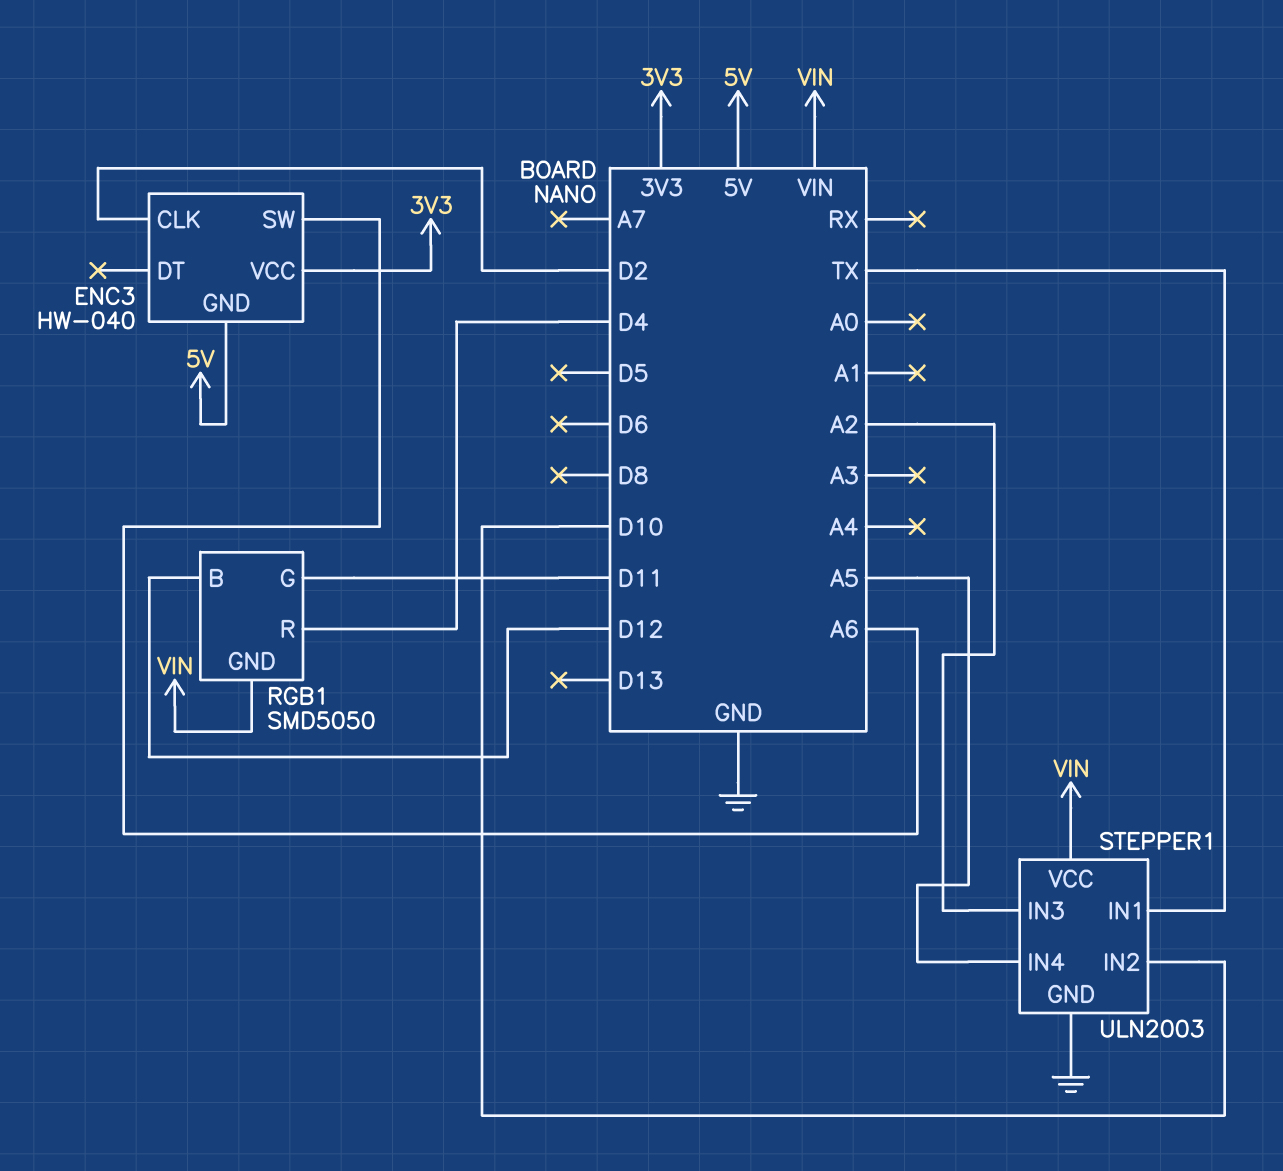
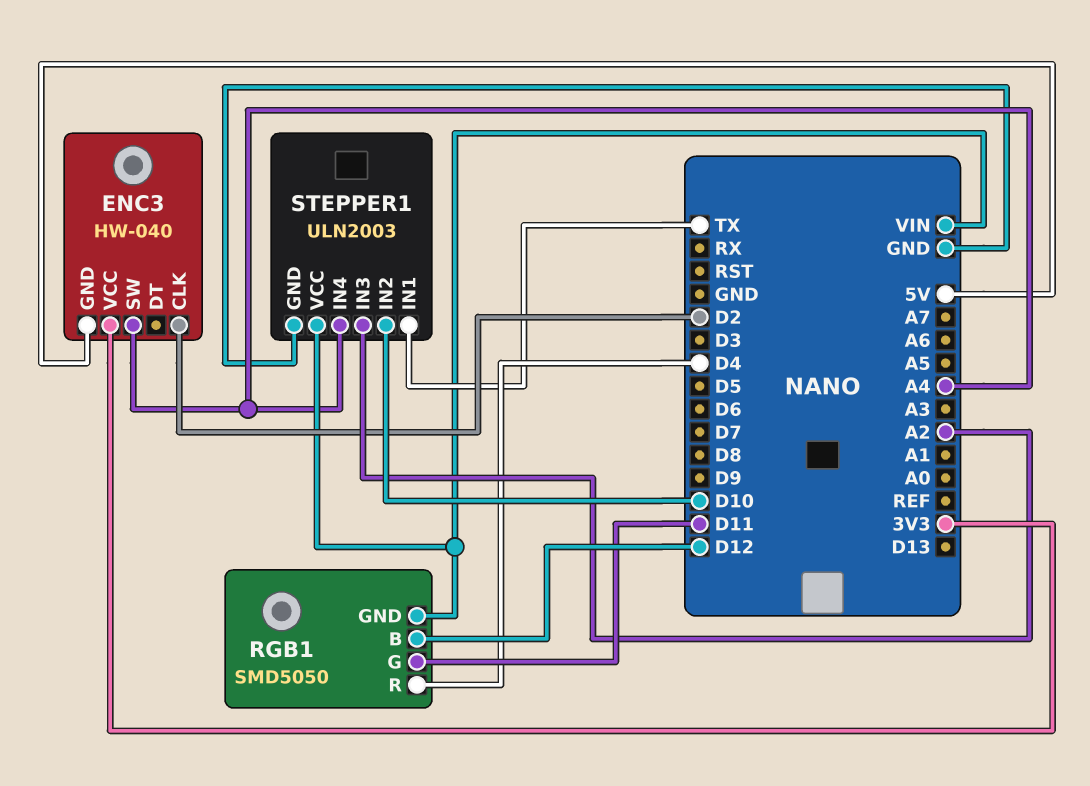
ENC3 pin SW: A6 -> A4
STEPPER1 pin IN4: A5 -> A4

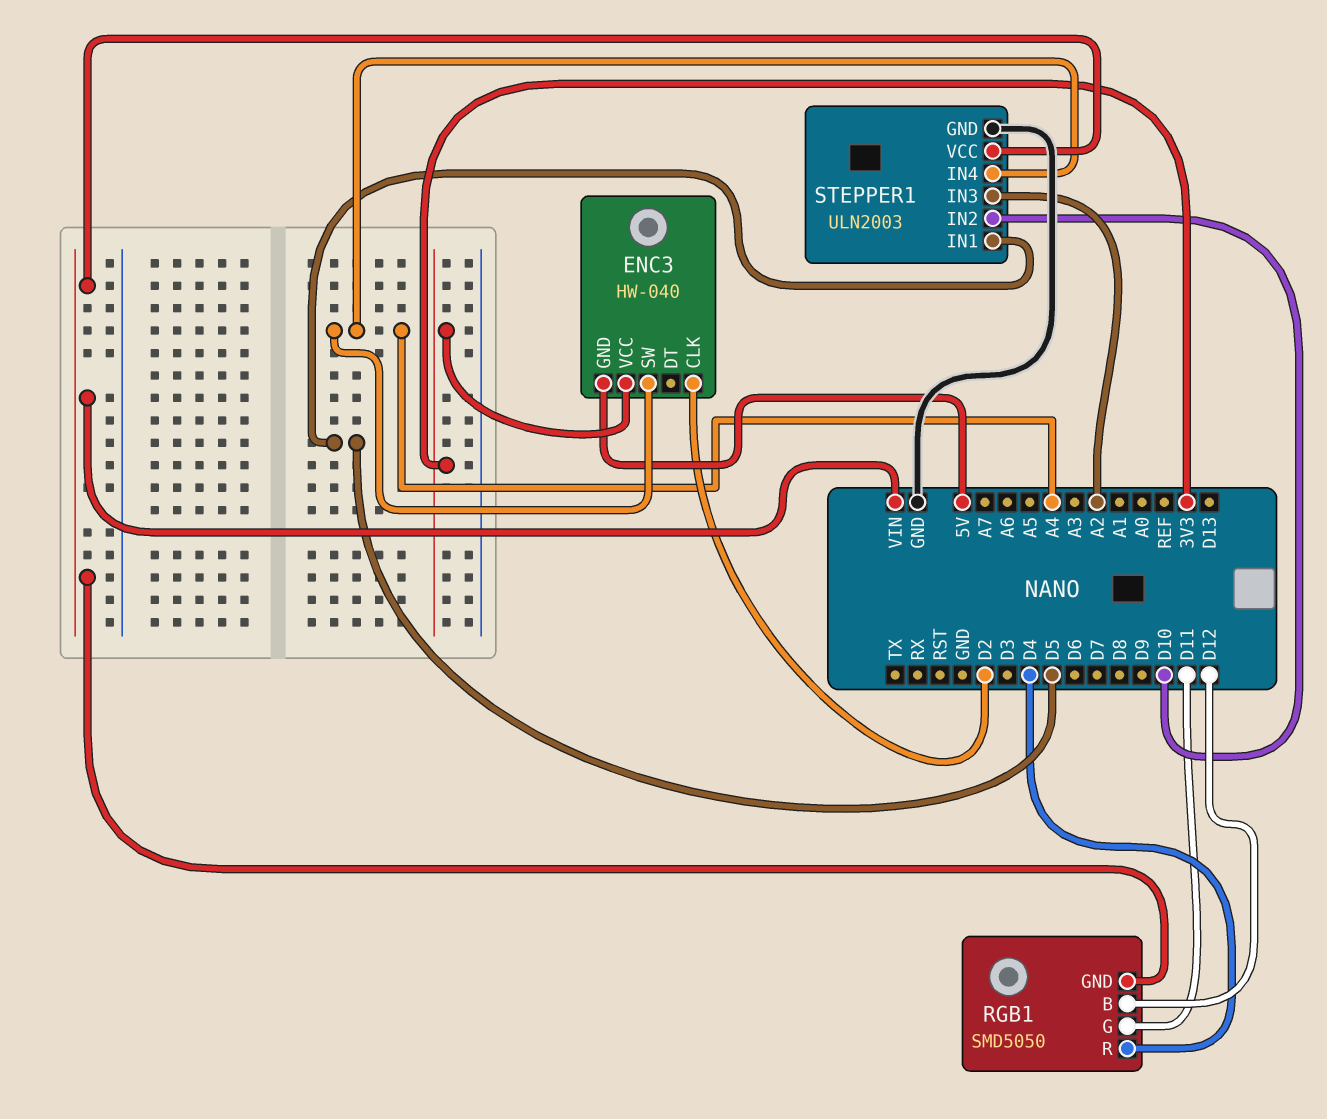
STEPPER1 pin IN1: TX -> D5

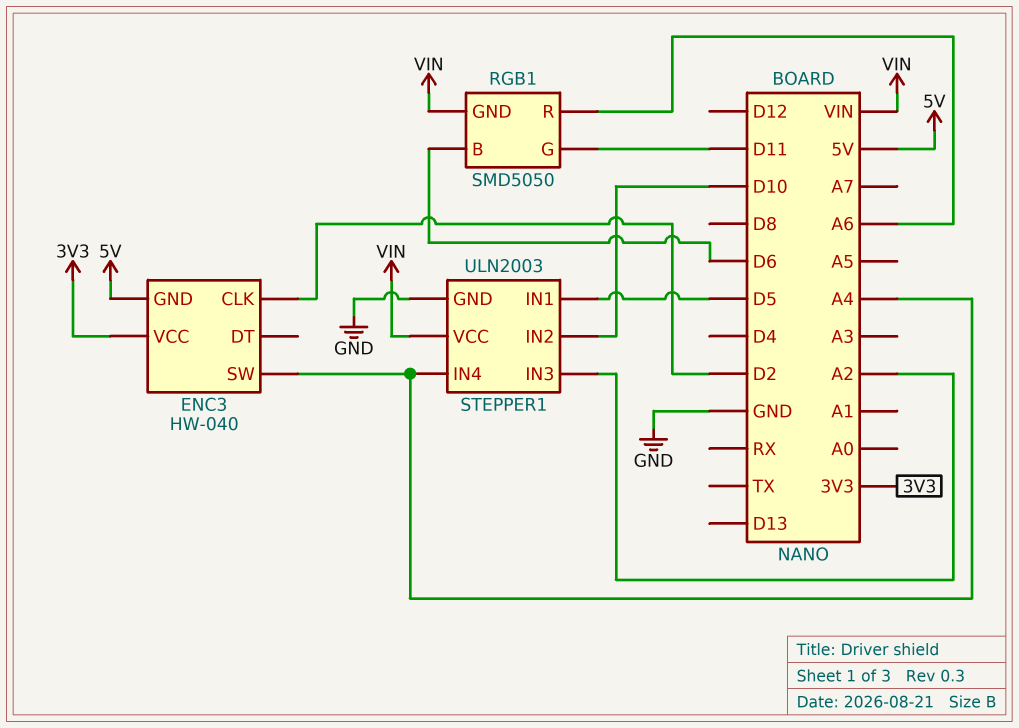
RGB1 pin B: D12 -> D6
RGB1 pin R: D4 -> A6

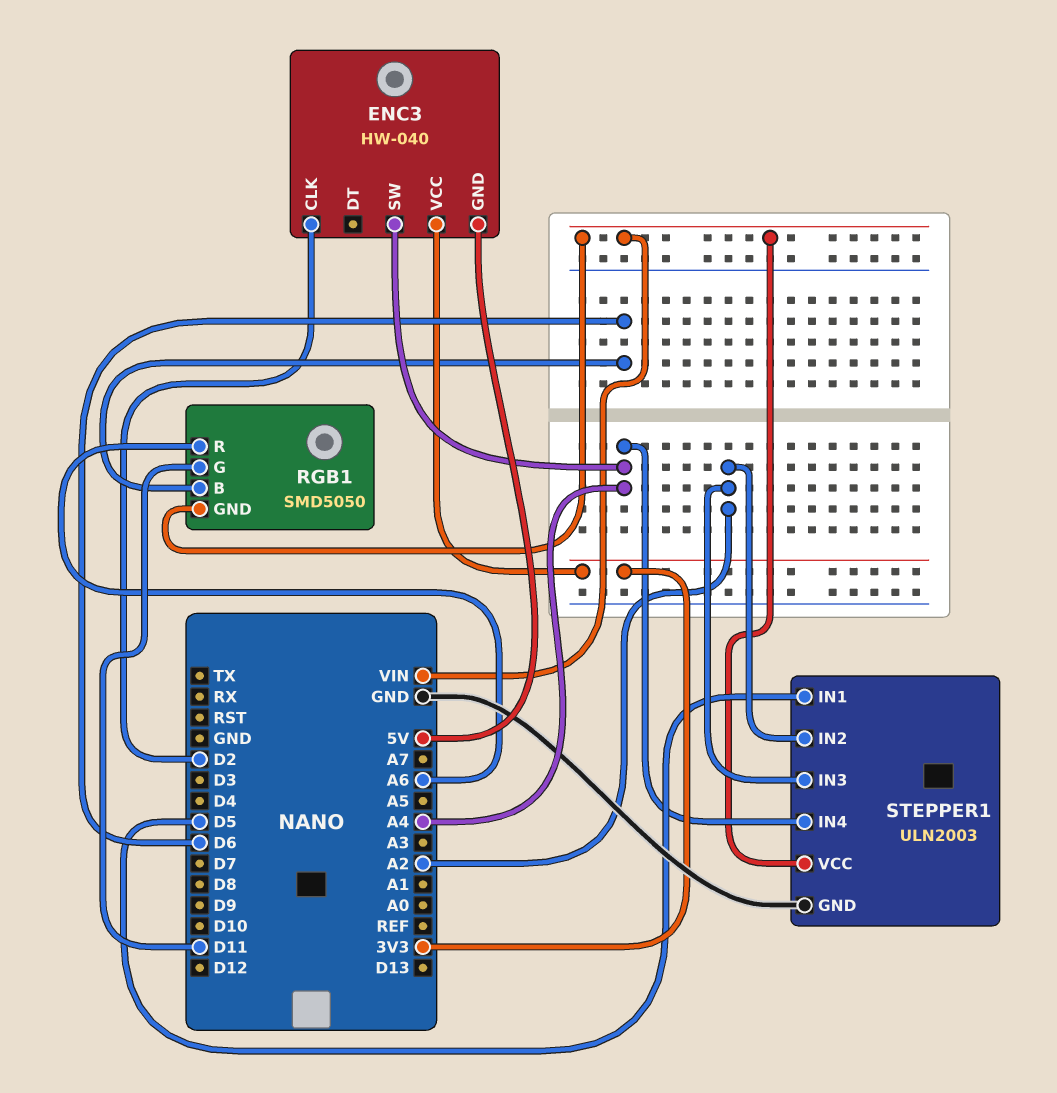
STEPPER1 pin IN2: D10 -> A2

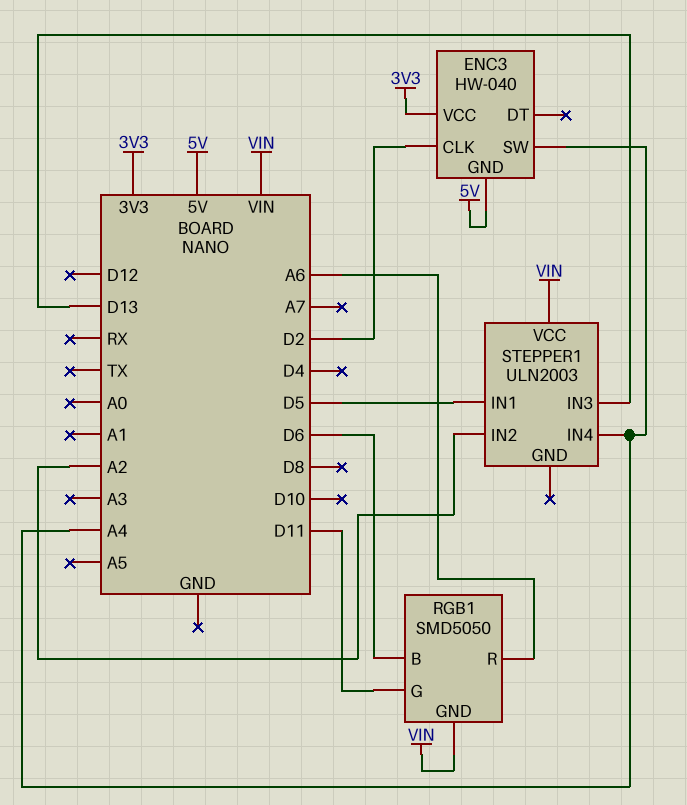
STEPPER1 pin GND: GND -> none
STEPPER1 pin IN3: A2 -> D13

